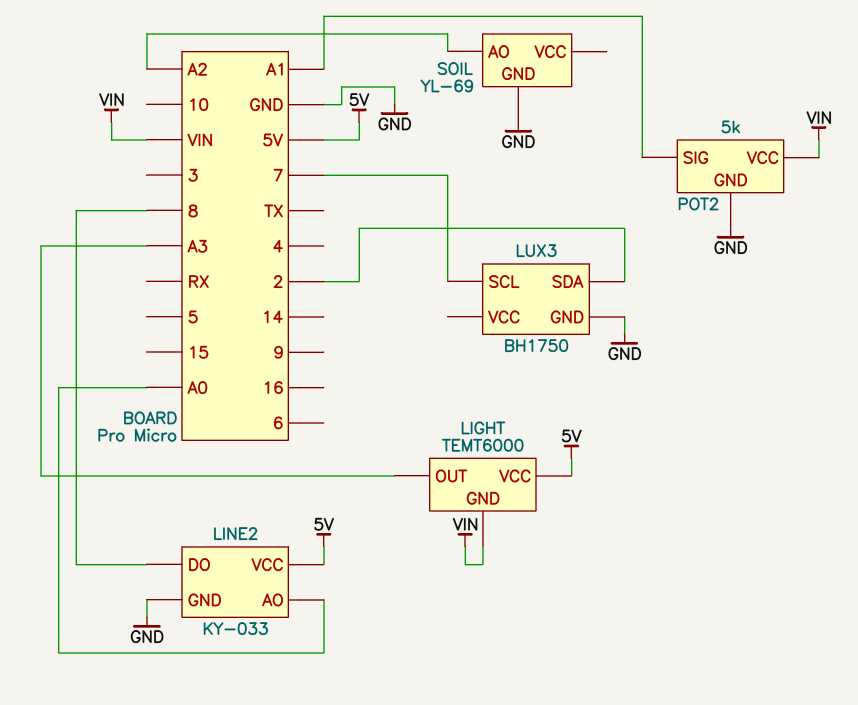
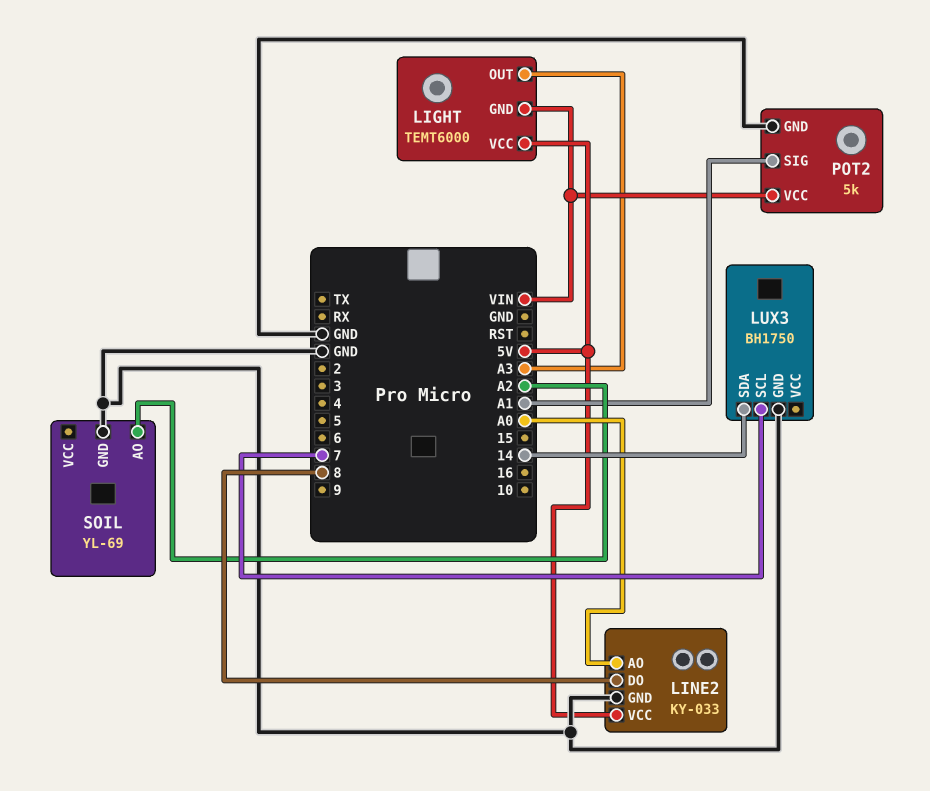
LUX3 pin SDA: 2 -> 14

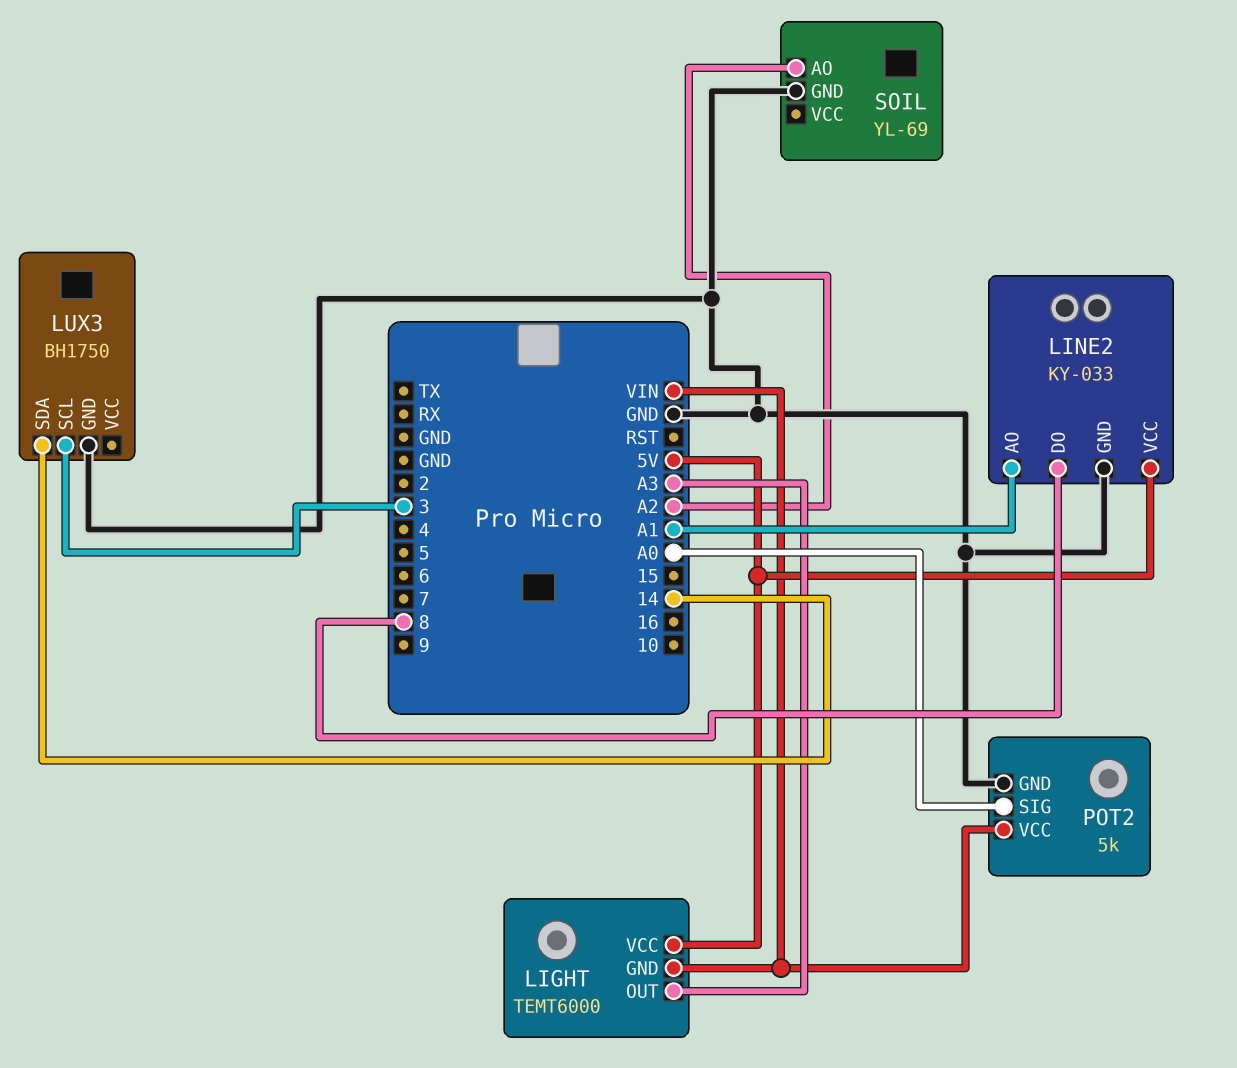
LINE2 pin AO: A0 -> A1
LUX3 pin SCL: 7 -> 3
POT2 pin SIG: A1 -> A0

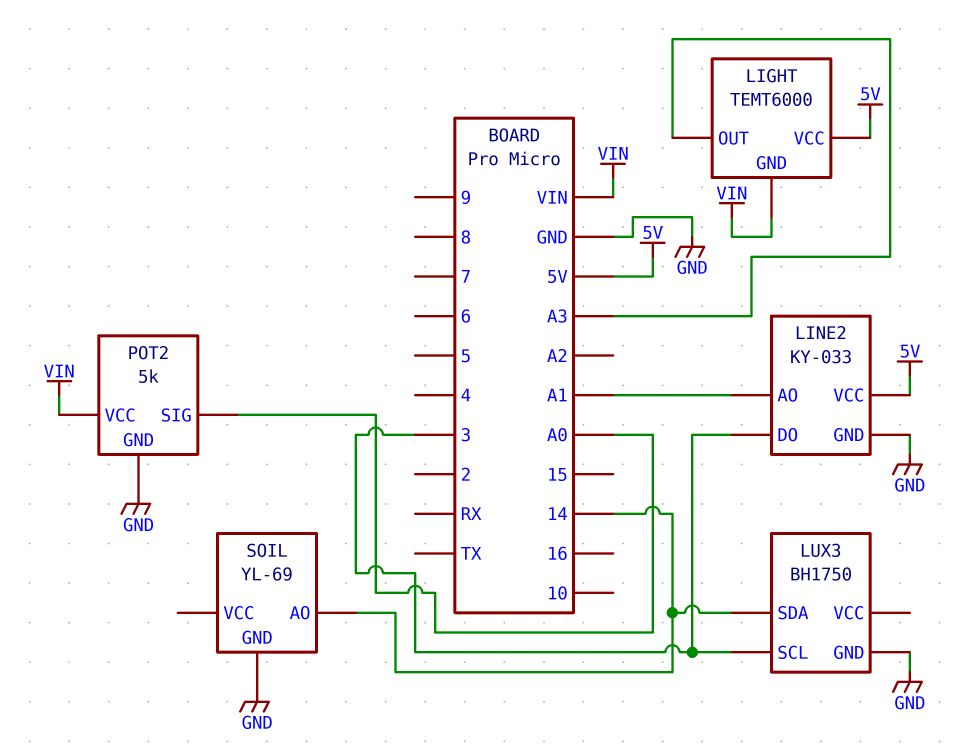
LINE2 pin DO: 8 -> 3
SOIL pin AO: A2 -> 14

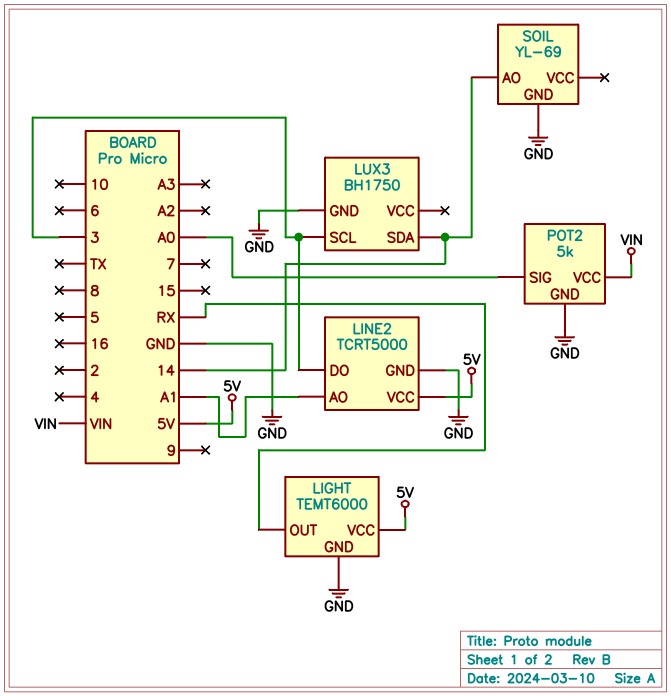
LIGHT pin GND: VIN -> GND
LIGHT pin OUT: A3 -> RX
LINE2: KY-033 -> TCRT5000

